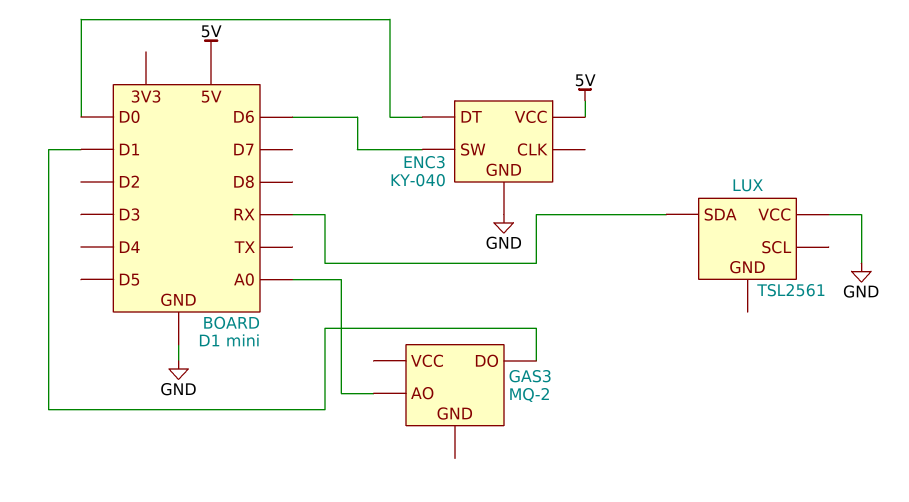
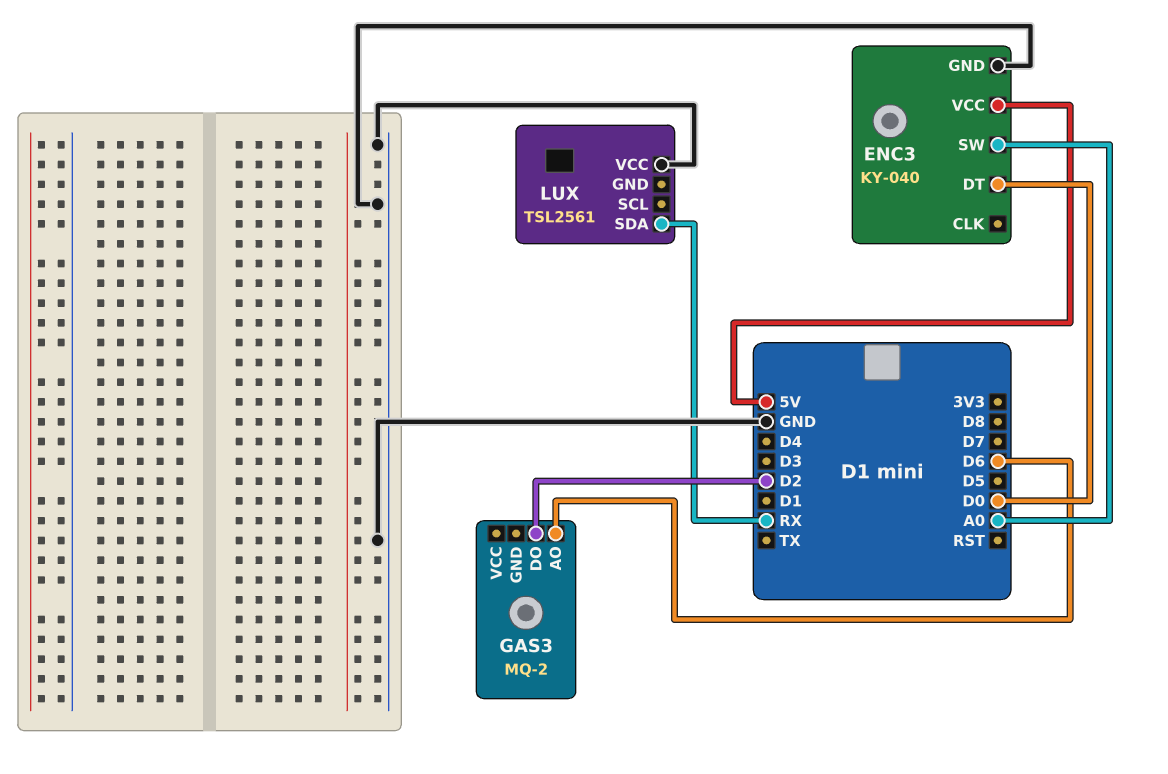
ENC3 pin SW: D6 -> A0
GAS3 pin AO: A0 -> D6
GAS3 pin DO: D1 -> D2

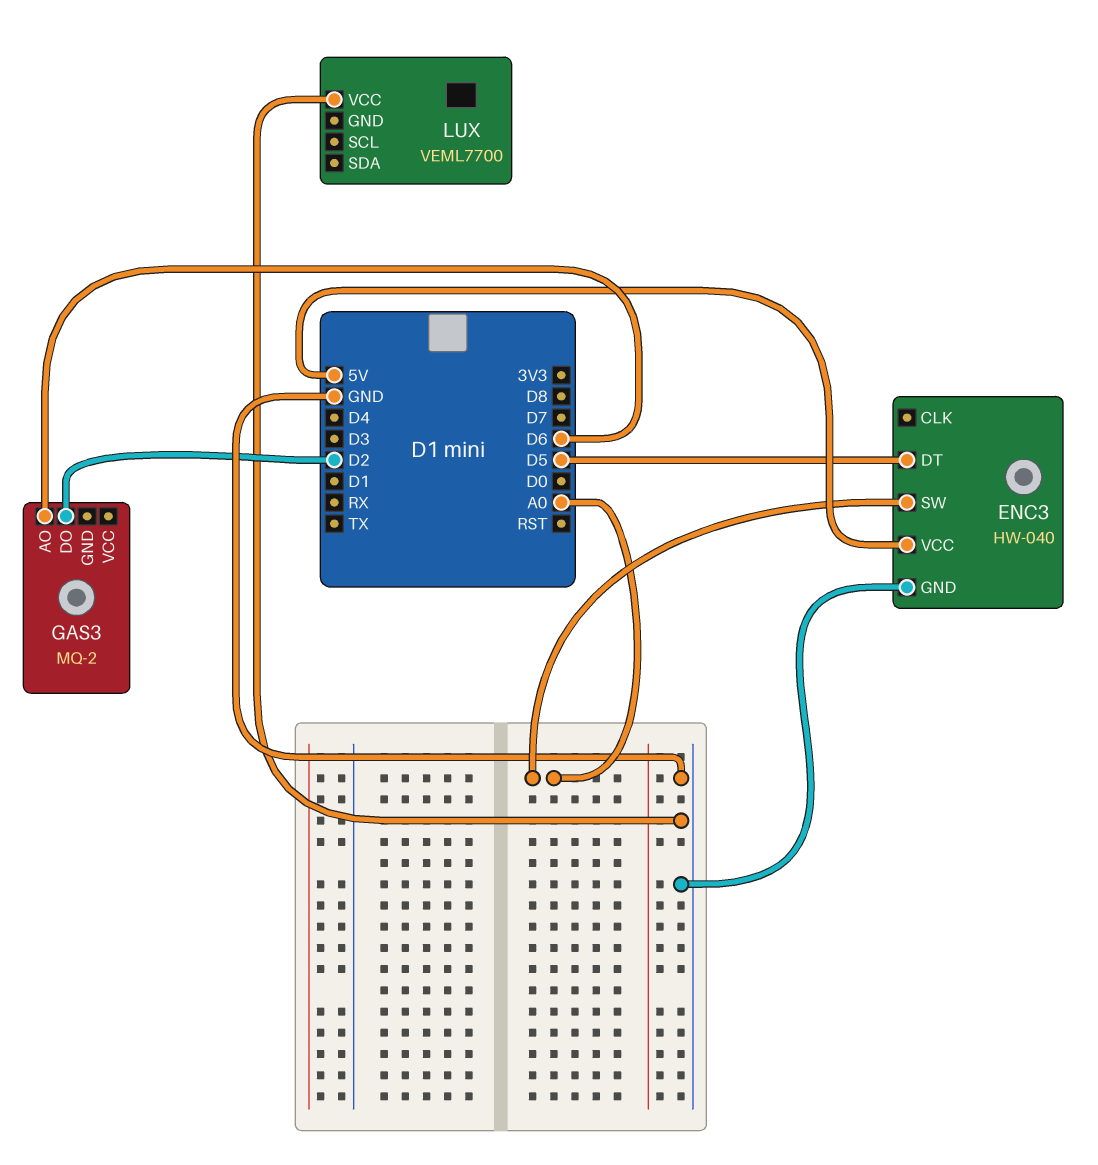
ENC3: KY-040 -> HW-040
ENC3 pin DT: D0 -> D5
LUX: TSL2561 -> VEML7700
LUX pin SDA: RX -> none

